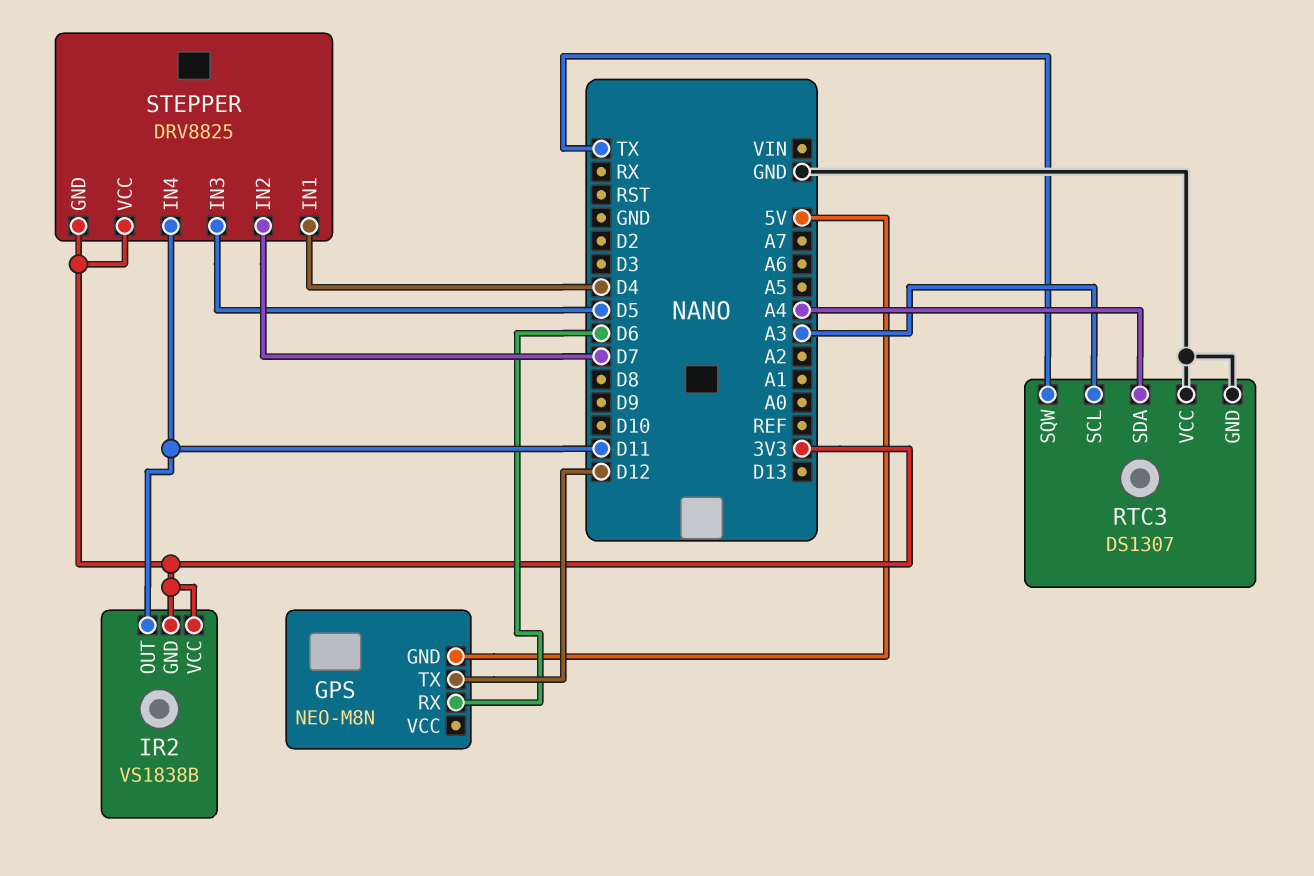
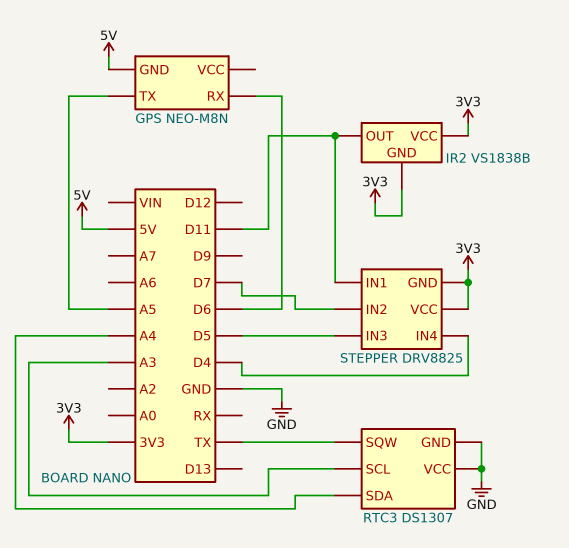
GPS pin TX: D12 -> A5
STEPPER pin IN1: D4 -> D11
STEPPER pin IN4: D11 -> D4

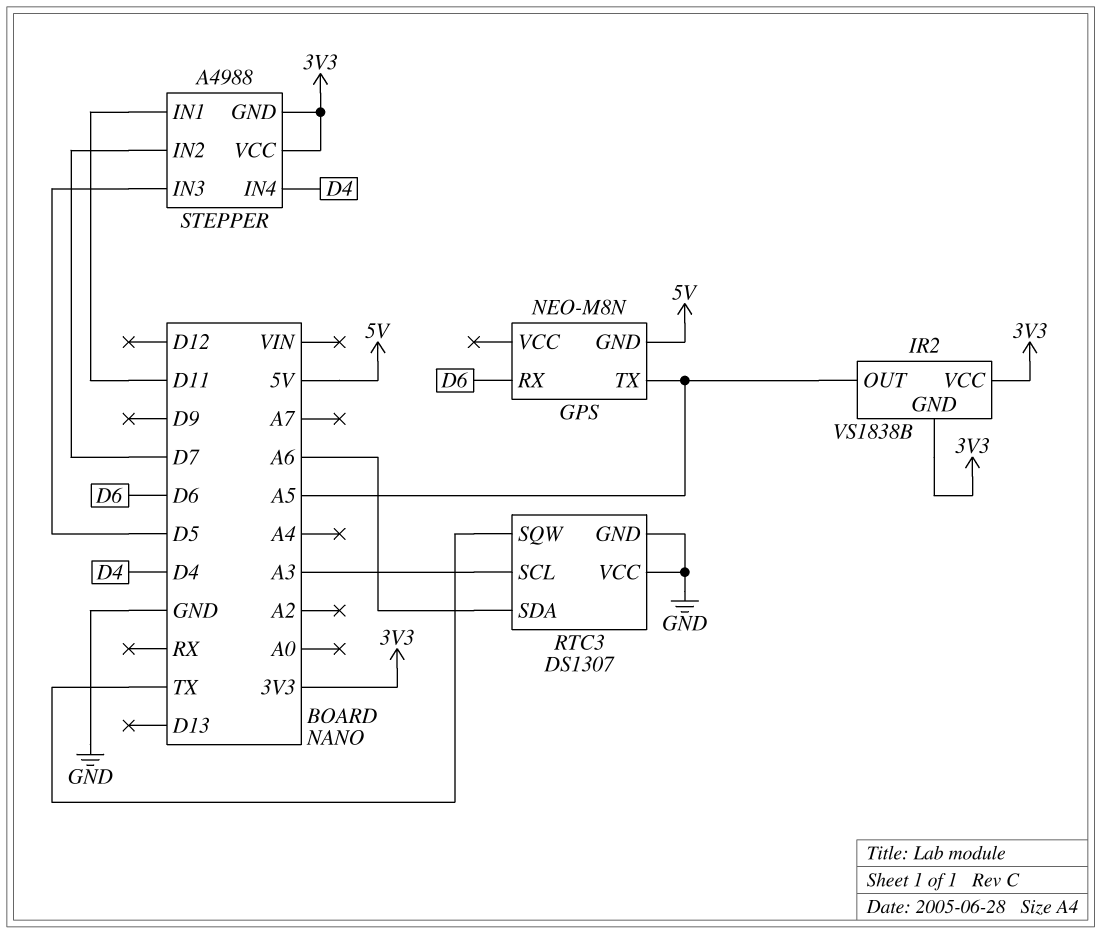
IR2 pin OUT: D11 -> A5
RTC3 pin SDA: A4 -> A6
STEPPER: DRV8825 -> A4988

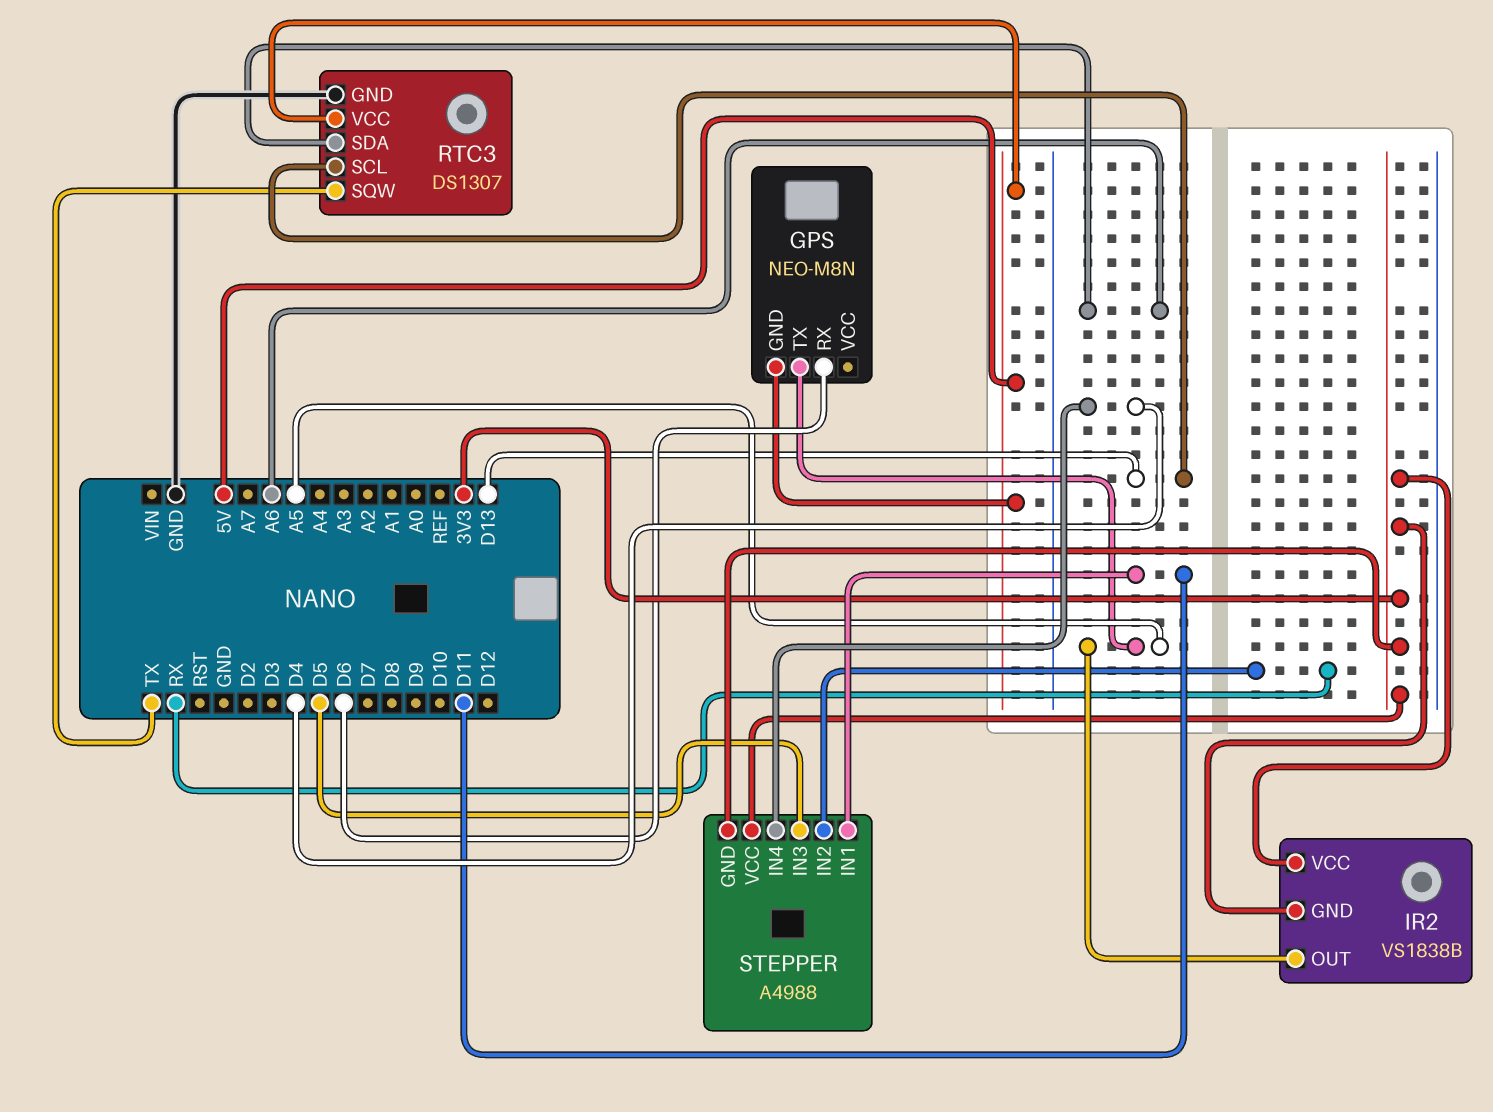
RTC3 pin SCL: A3 -> D13
RTC3 pin VCC: GND -> 5V
STEPPER pin IN2: D7 -> RX

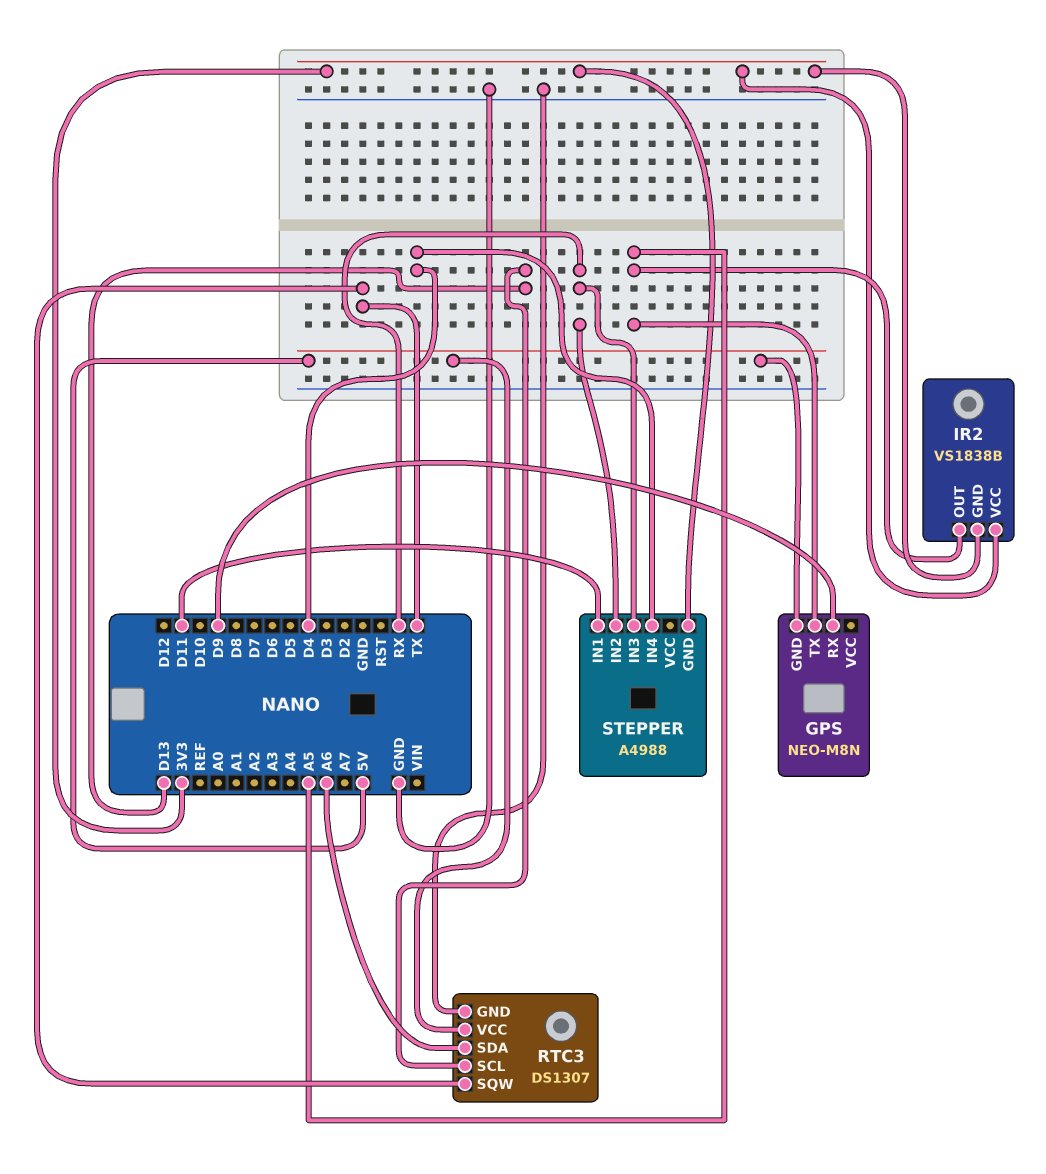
GPS pin RX: D6 -> D9
STEPPER pin IN3: D5 -> RX
STEPPER pin VCC: 3V3 -> none

